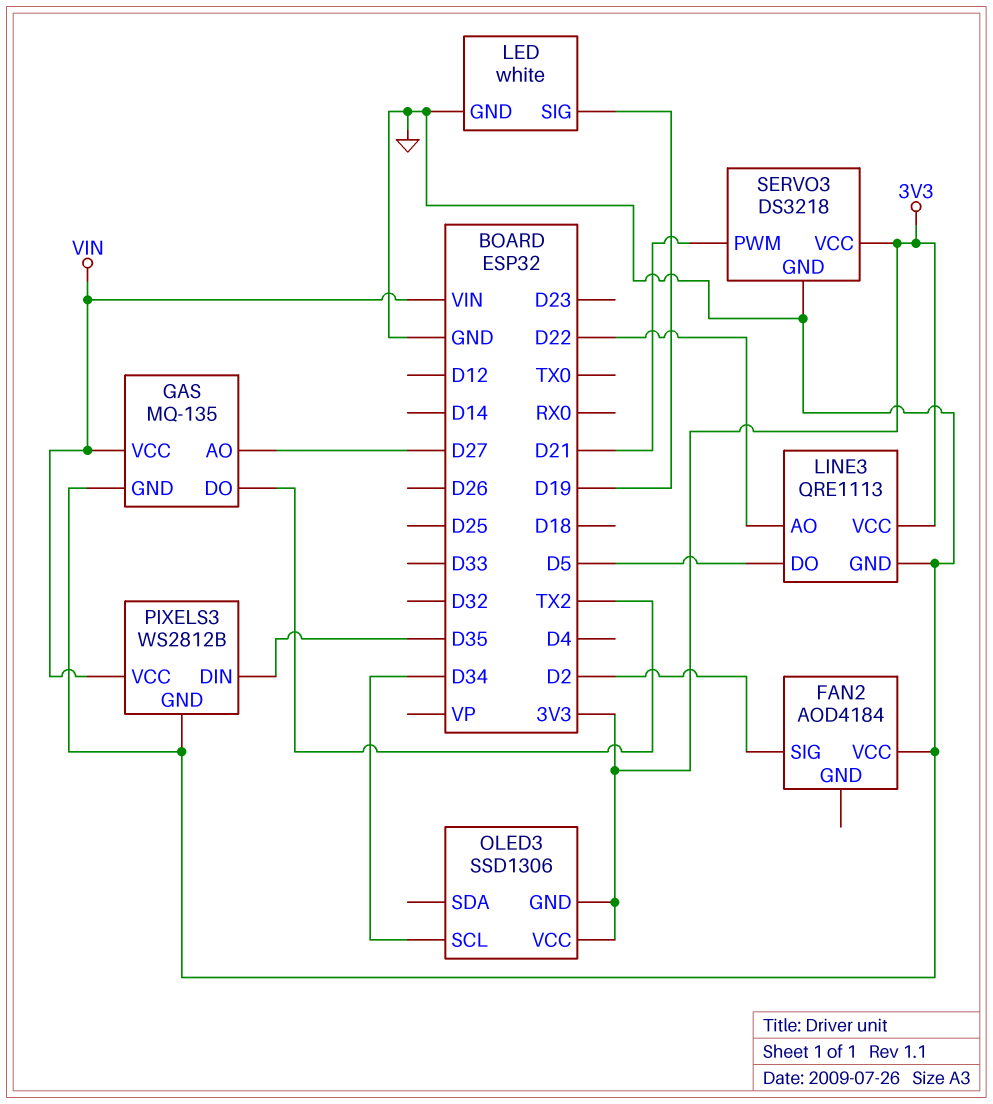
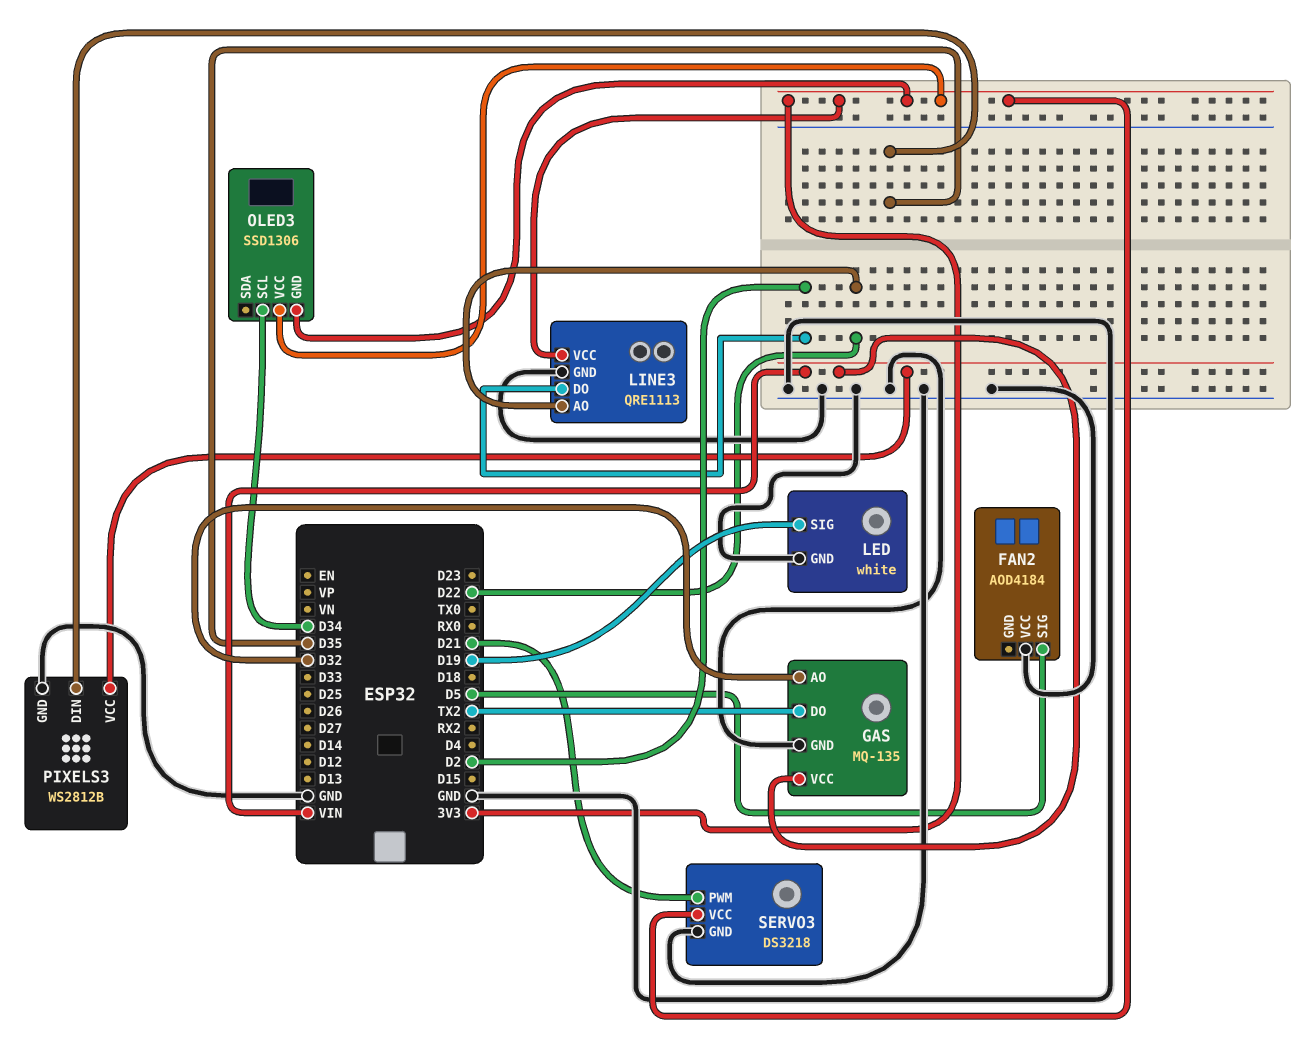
FAN2 pin SIG: D2 -> D5
GAS pin AO: D27 -> D32
LINE3 pin DO: D5 -> D2

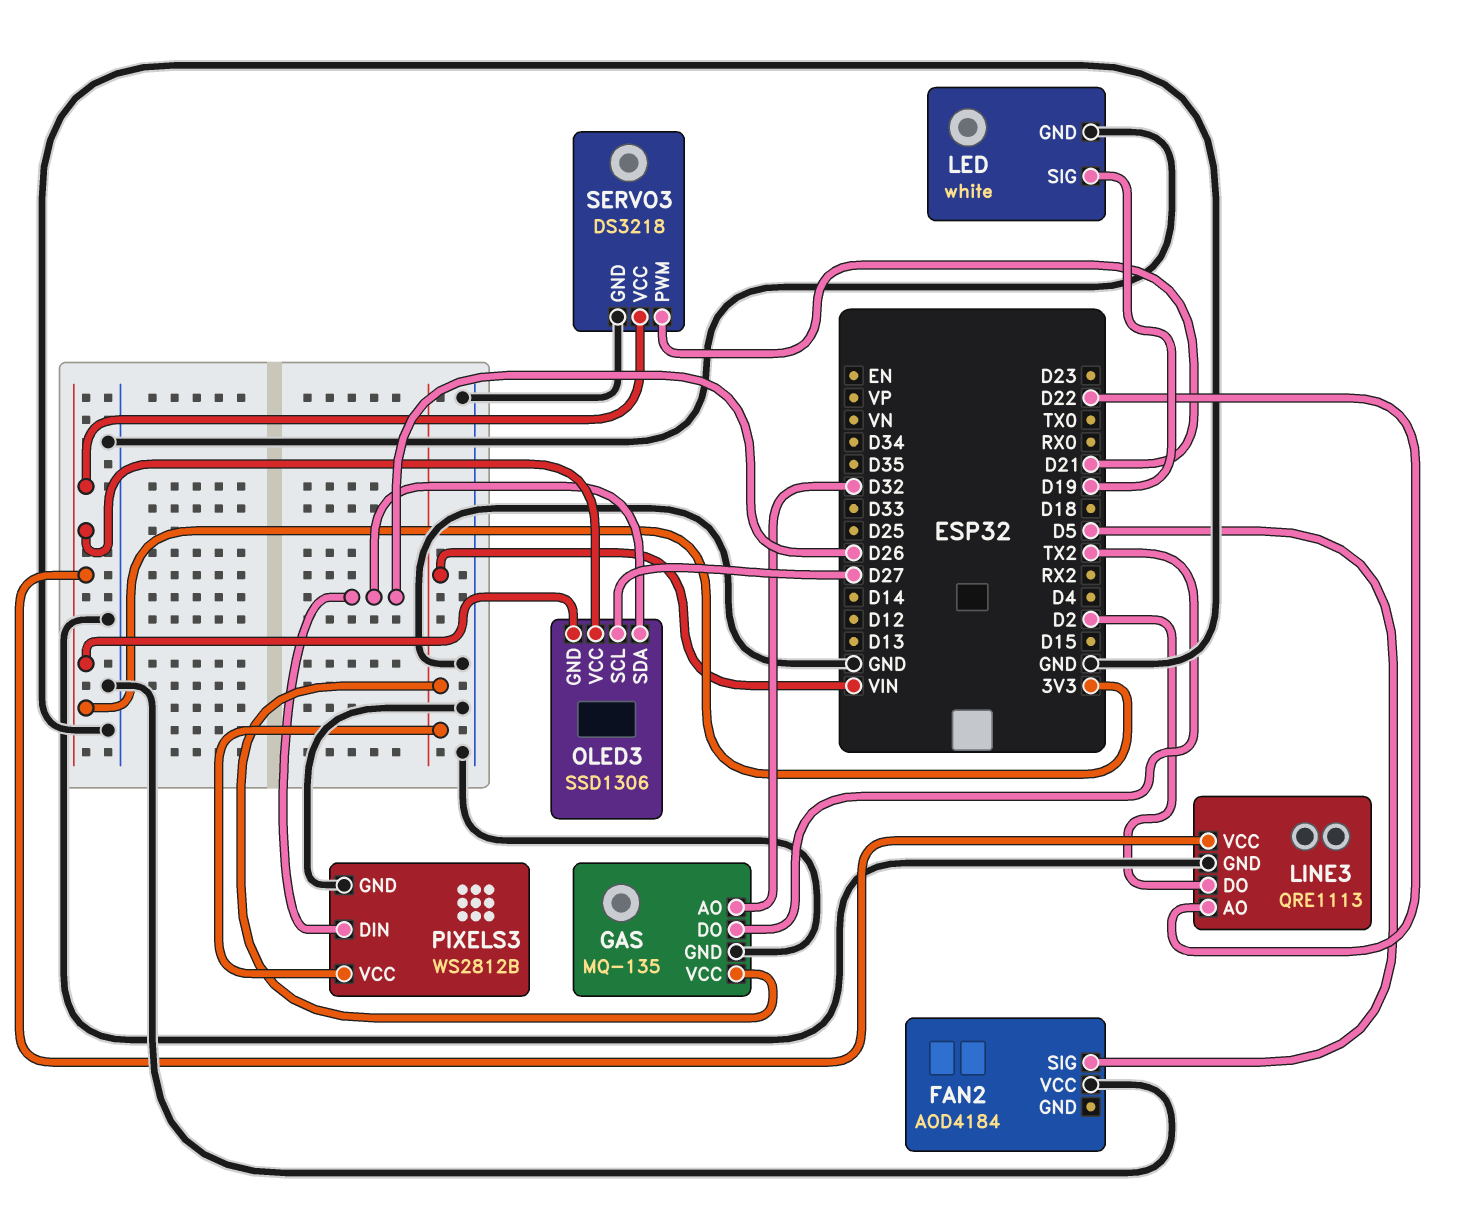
OLED3 pin SCL: D34 -> D27
OLED3 pin SDA: none -> D26
PIXELS3 pin DIN: D35 -> D26

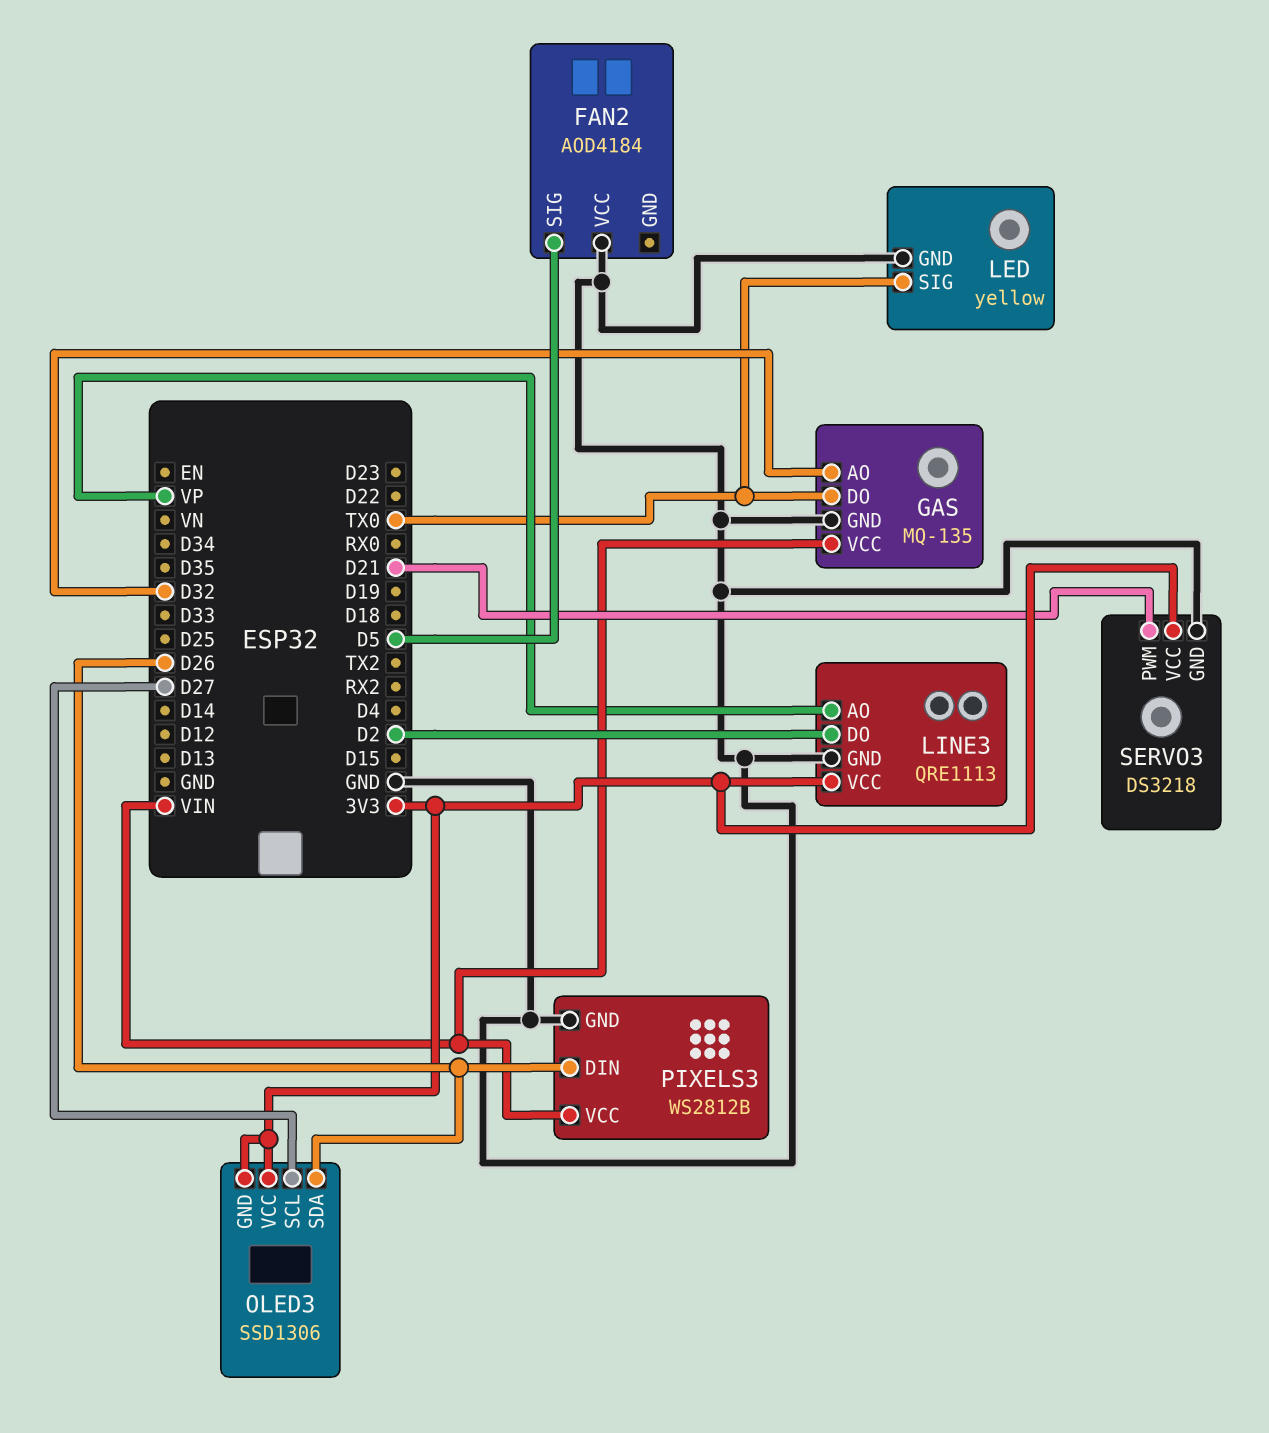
GAS pin DO: TX2 -> TX0
LED: white -> yellow
LED pin SIG: D19 -> TX0
LINE3 pin AO: D22 -> VP

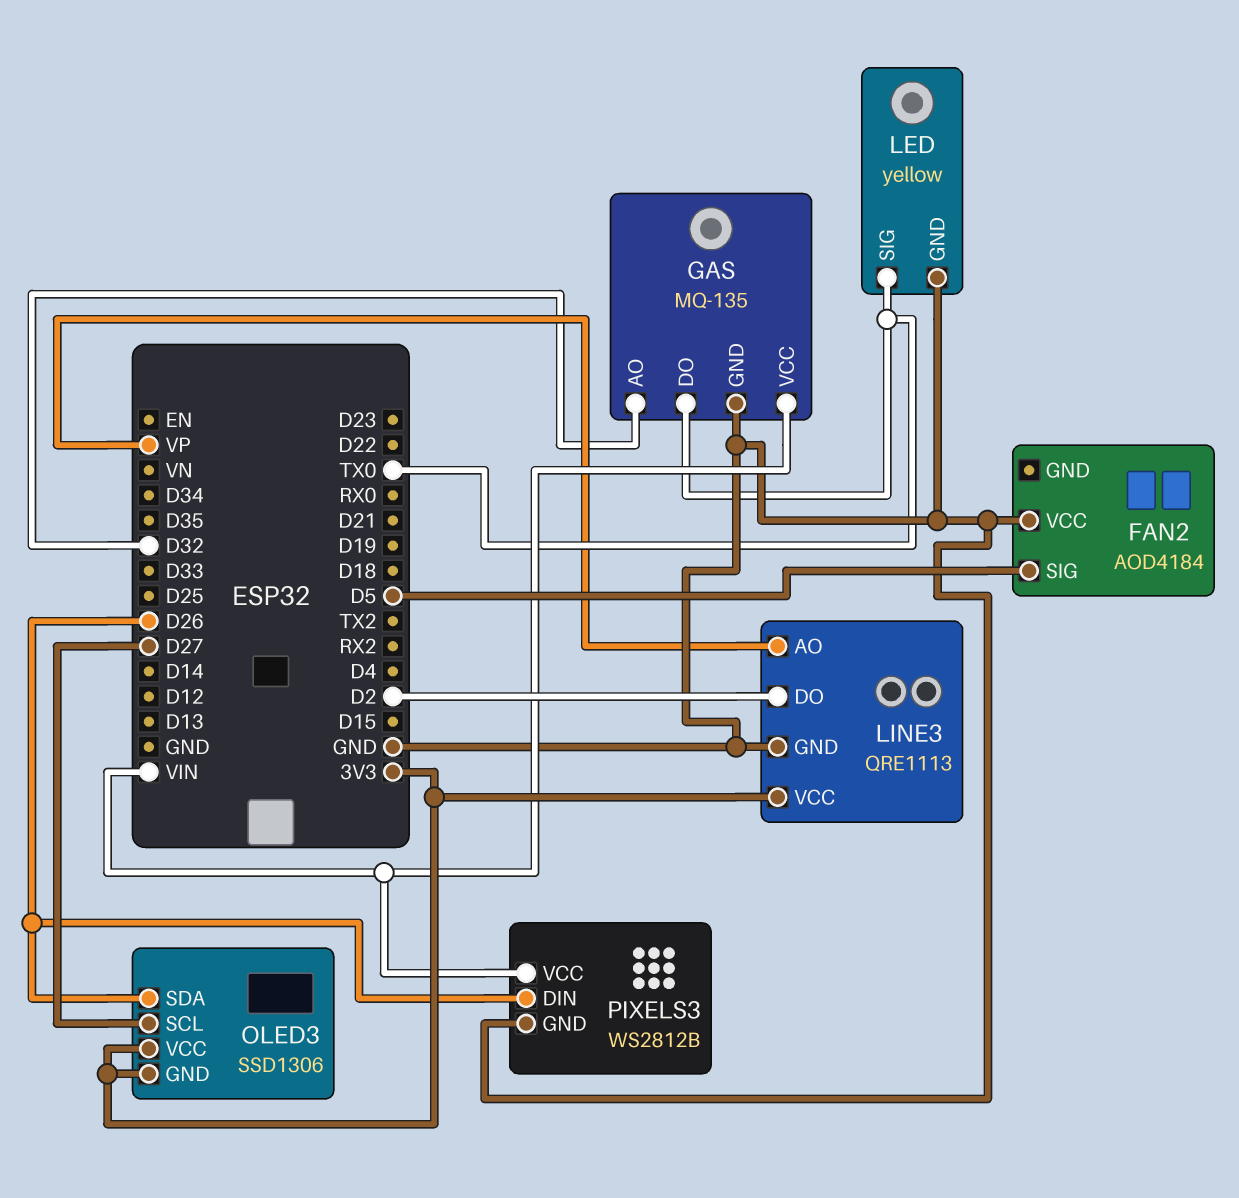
SERVO3: DS3218 -> none
SERVO3 pin GND: GND -> none
SERVO3 pin PWM: D21 -> none
SERVO3 pin VCC: 3V3 -> none

